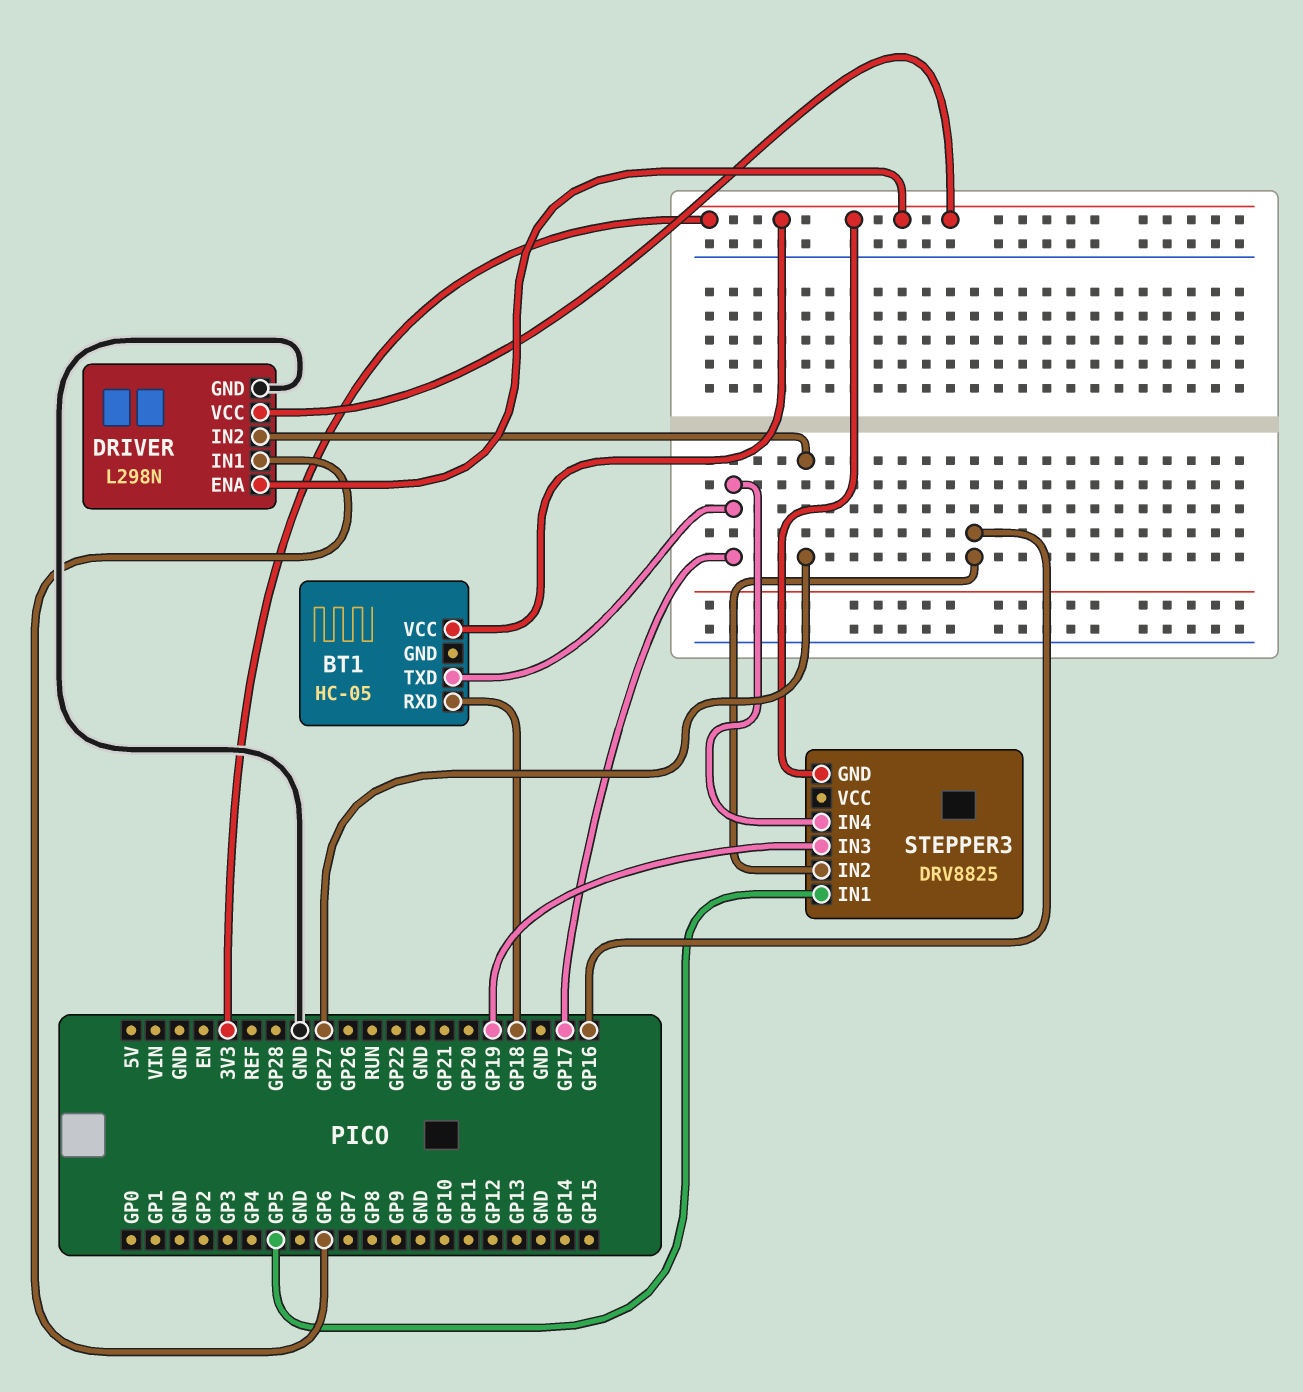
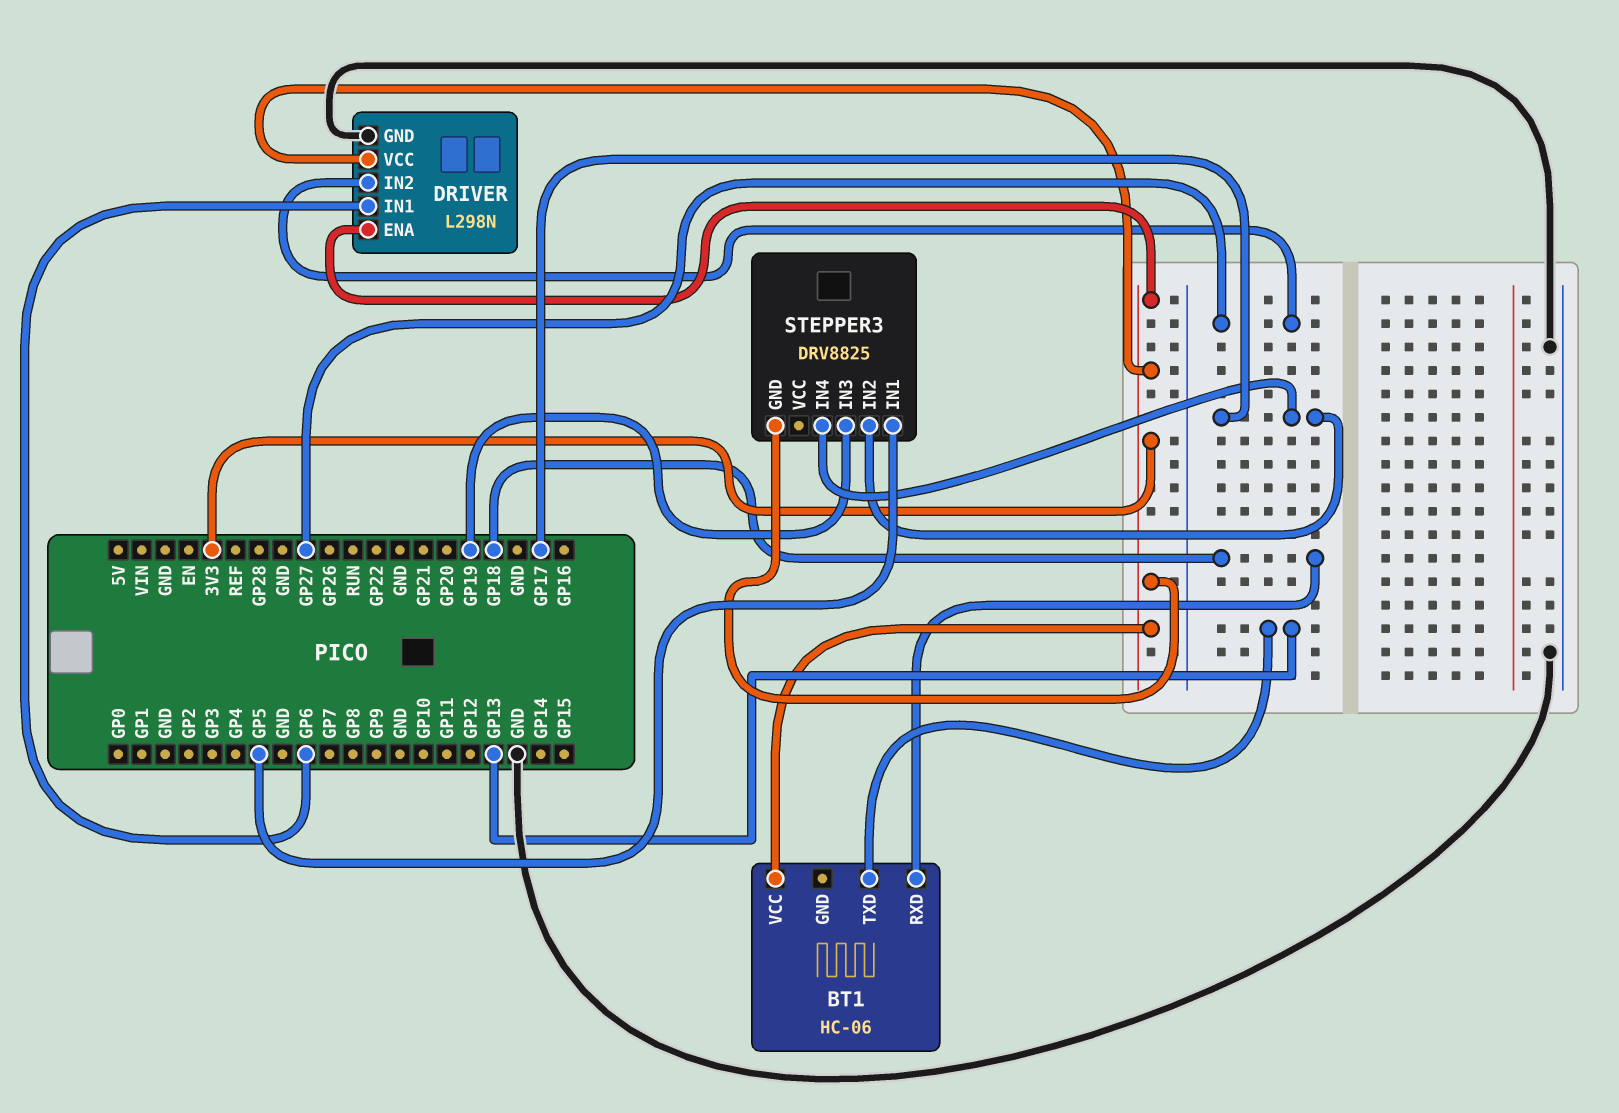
BT1: HC-05 -> HC-06
BT1 pin TXD: GP17 -> GP13
STEPPER3 pin IN2: GP16 -> GP17

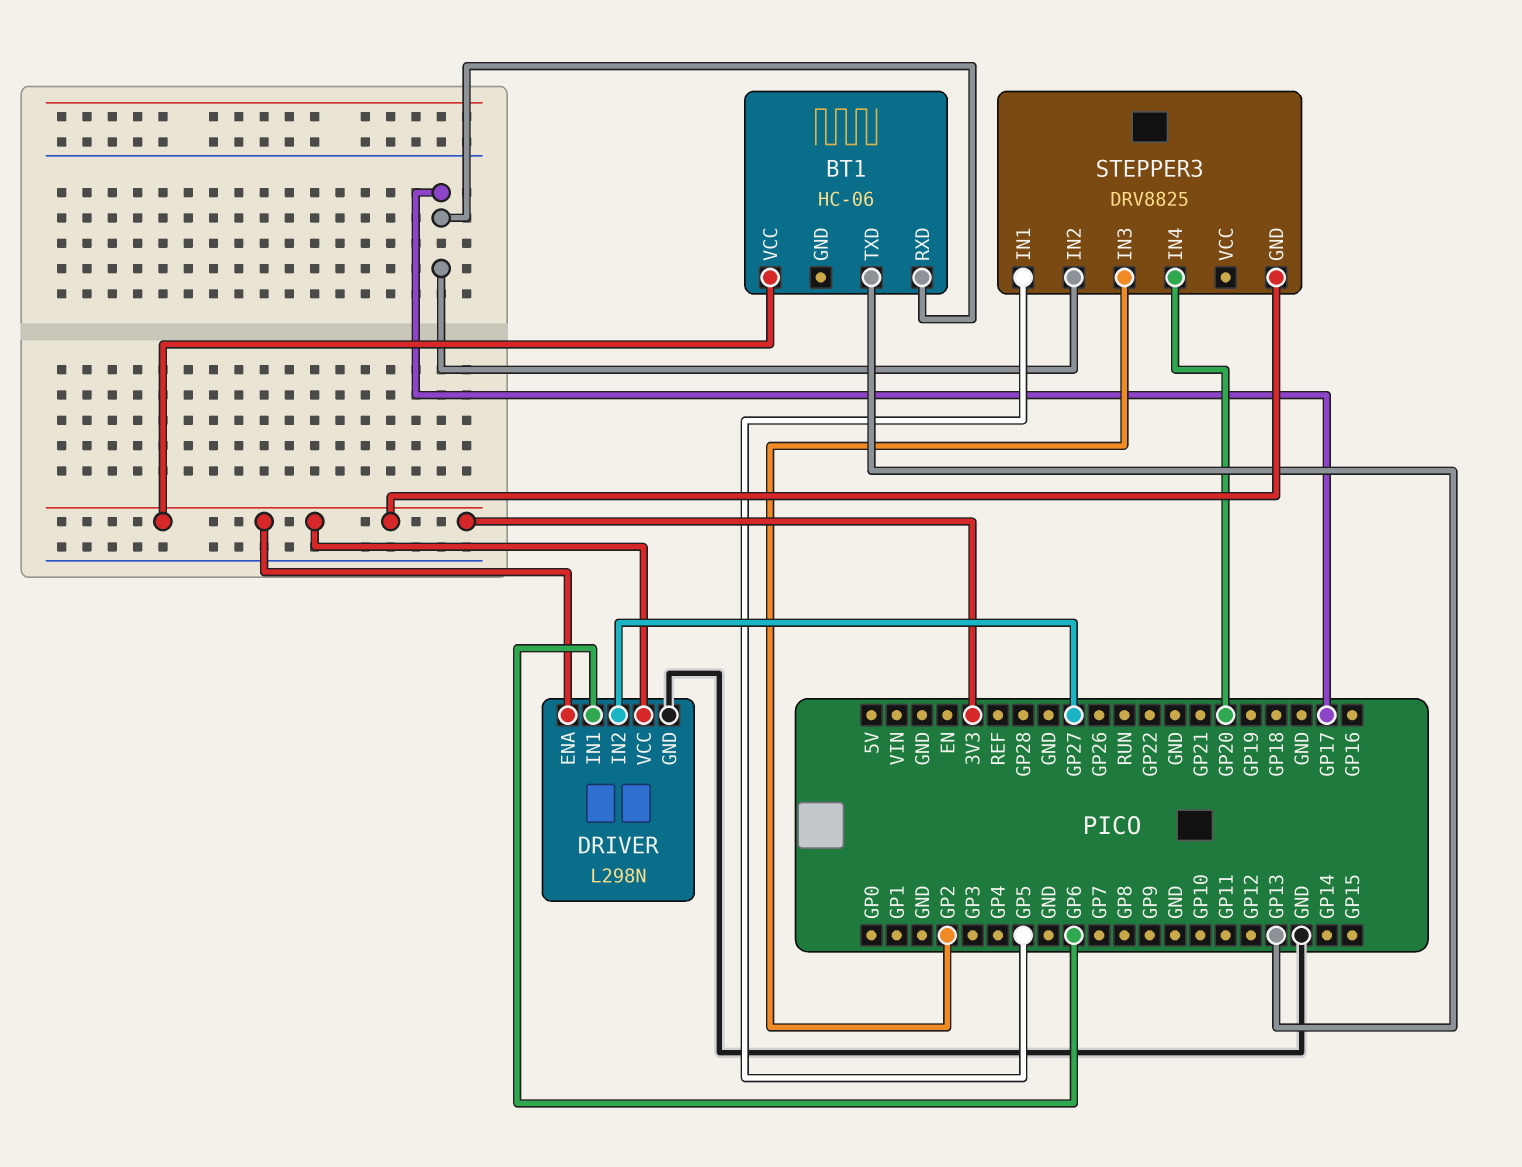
BT1 pin RXD: GP18 -> GP17
STEPPER3 pin IN3: GP19 -> GP2
STEPPER3 pin IN4: GP17 -> GP20

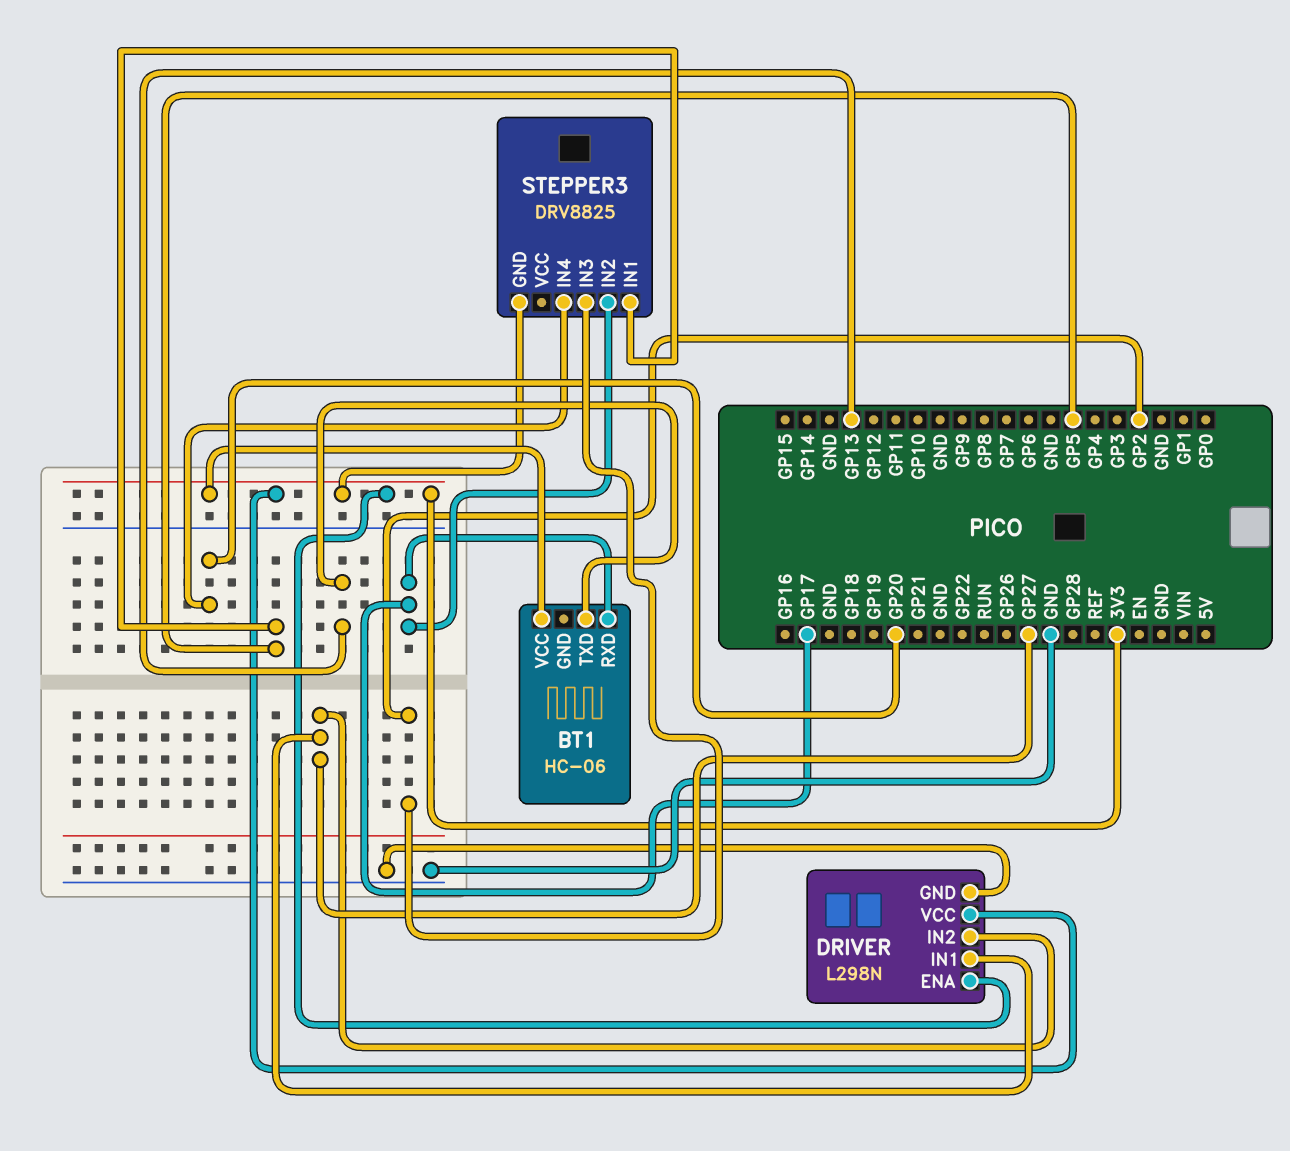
DRIVER pin IN1: GP6 -> GP27

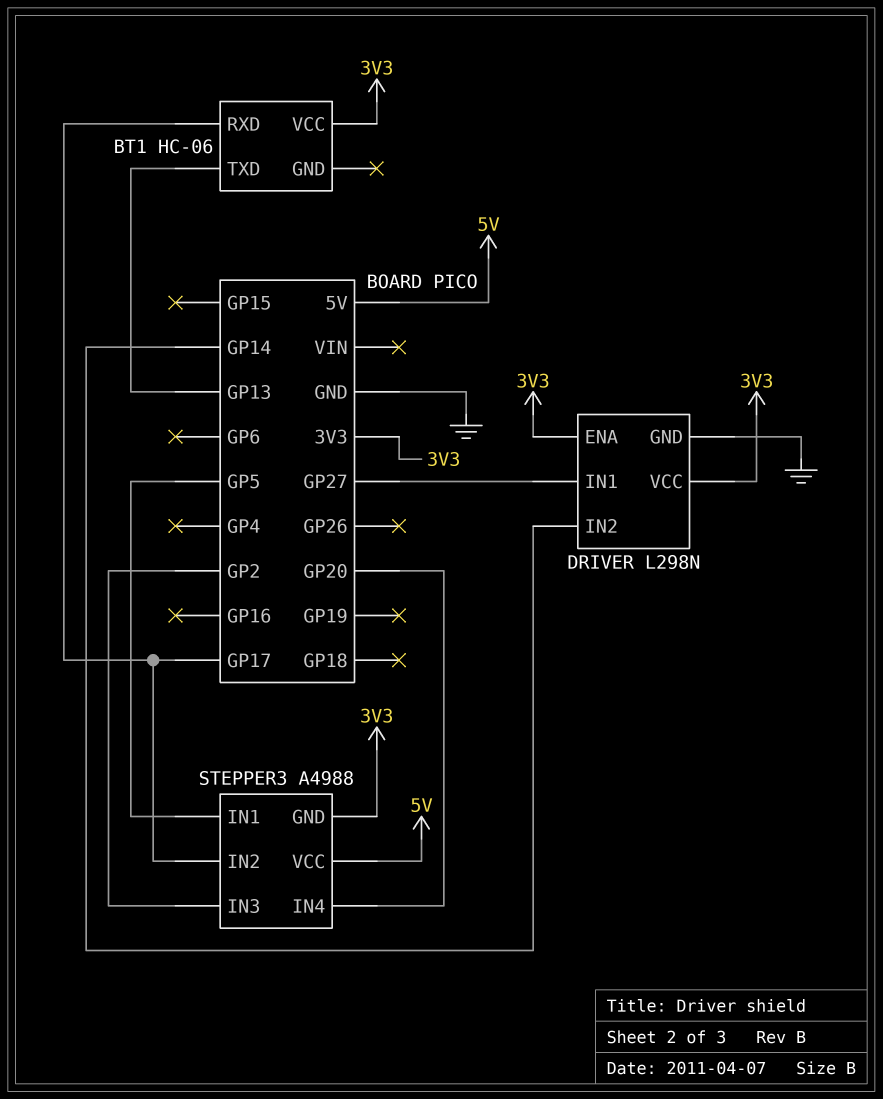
DRIVER pin IN2: GP27 -> GP14
STEPPER3: DRV8825 -> A4988
STEPPER3 pin VCC: none -> 5V

